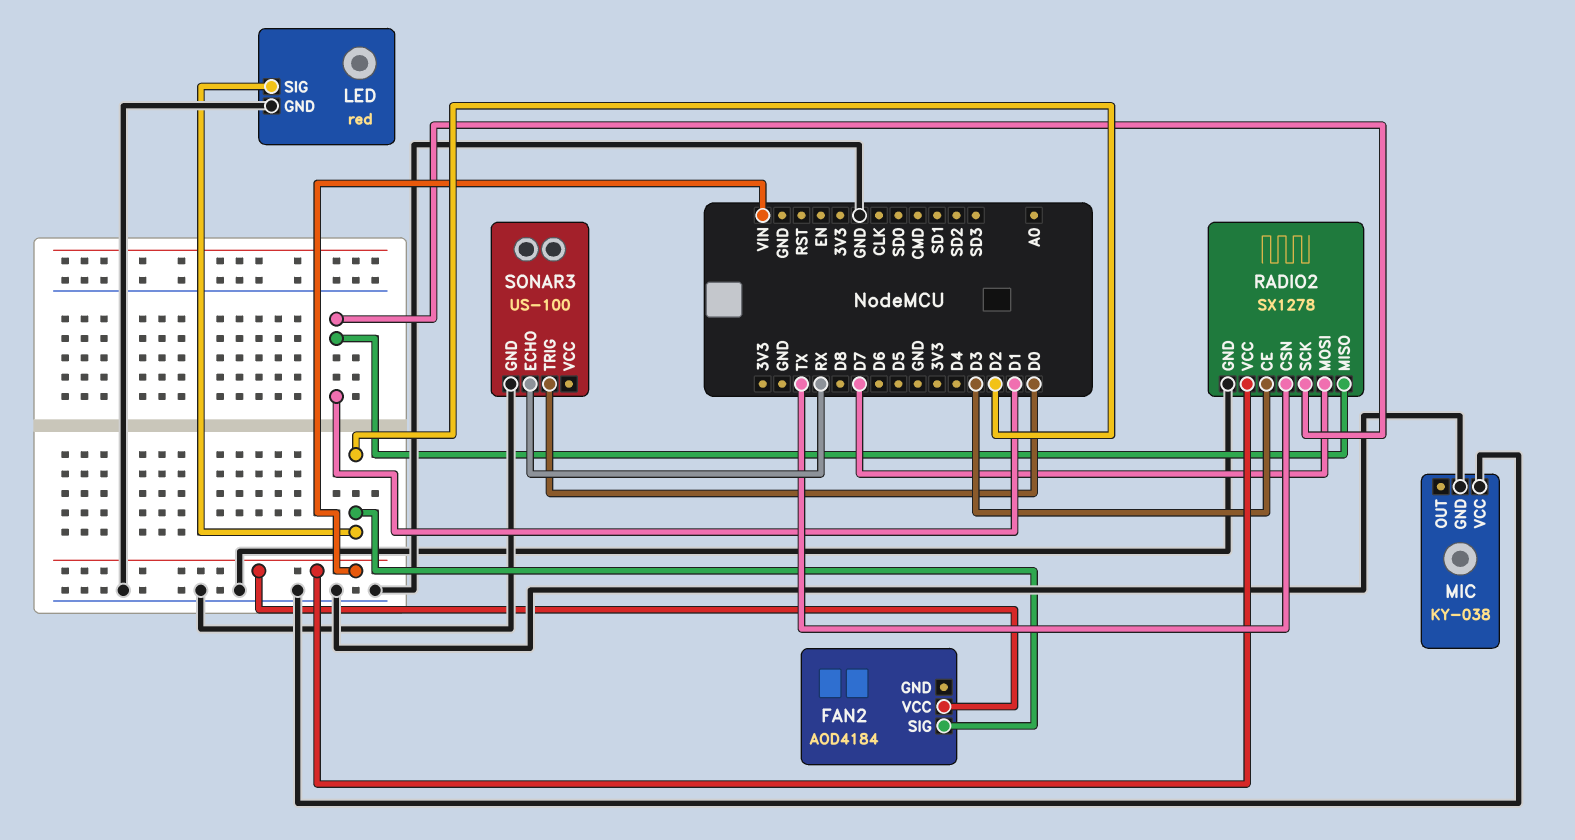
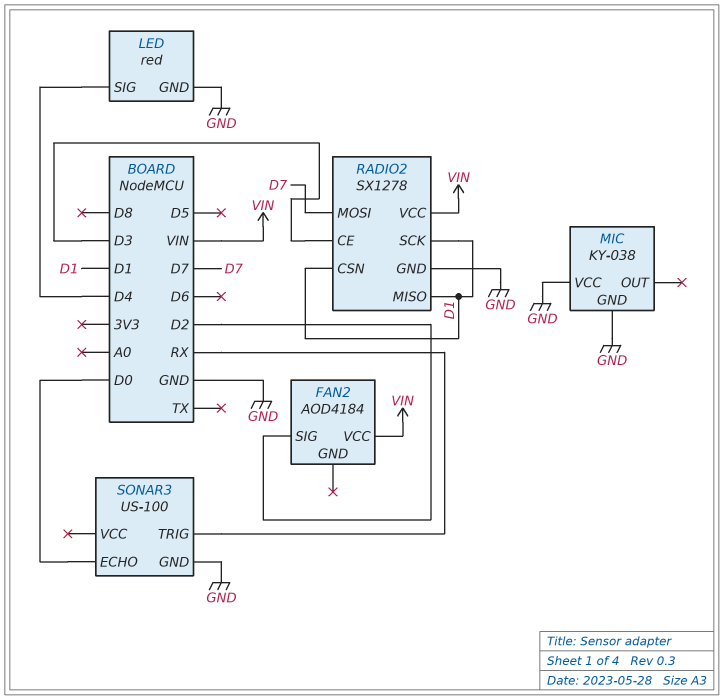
LED pin SIG: D2 -> D4
RADIO2 pin CSN: TX -> D1
SONAR3 pin ECHO: RX -> D0
SONAR3 pin TRIG: D0 -> RX

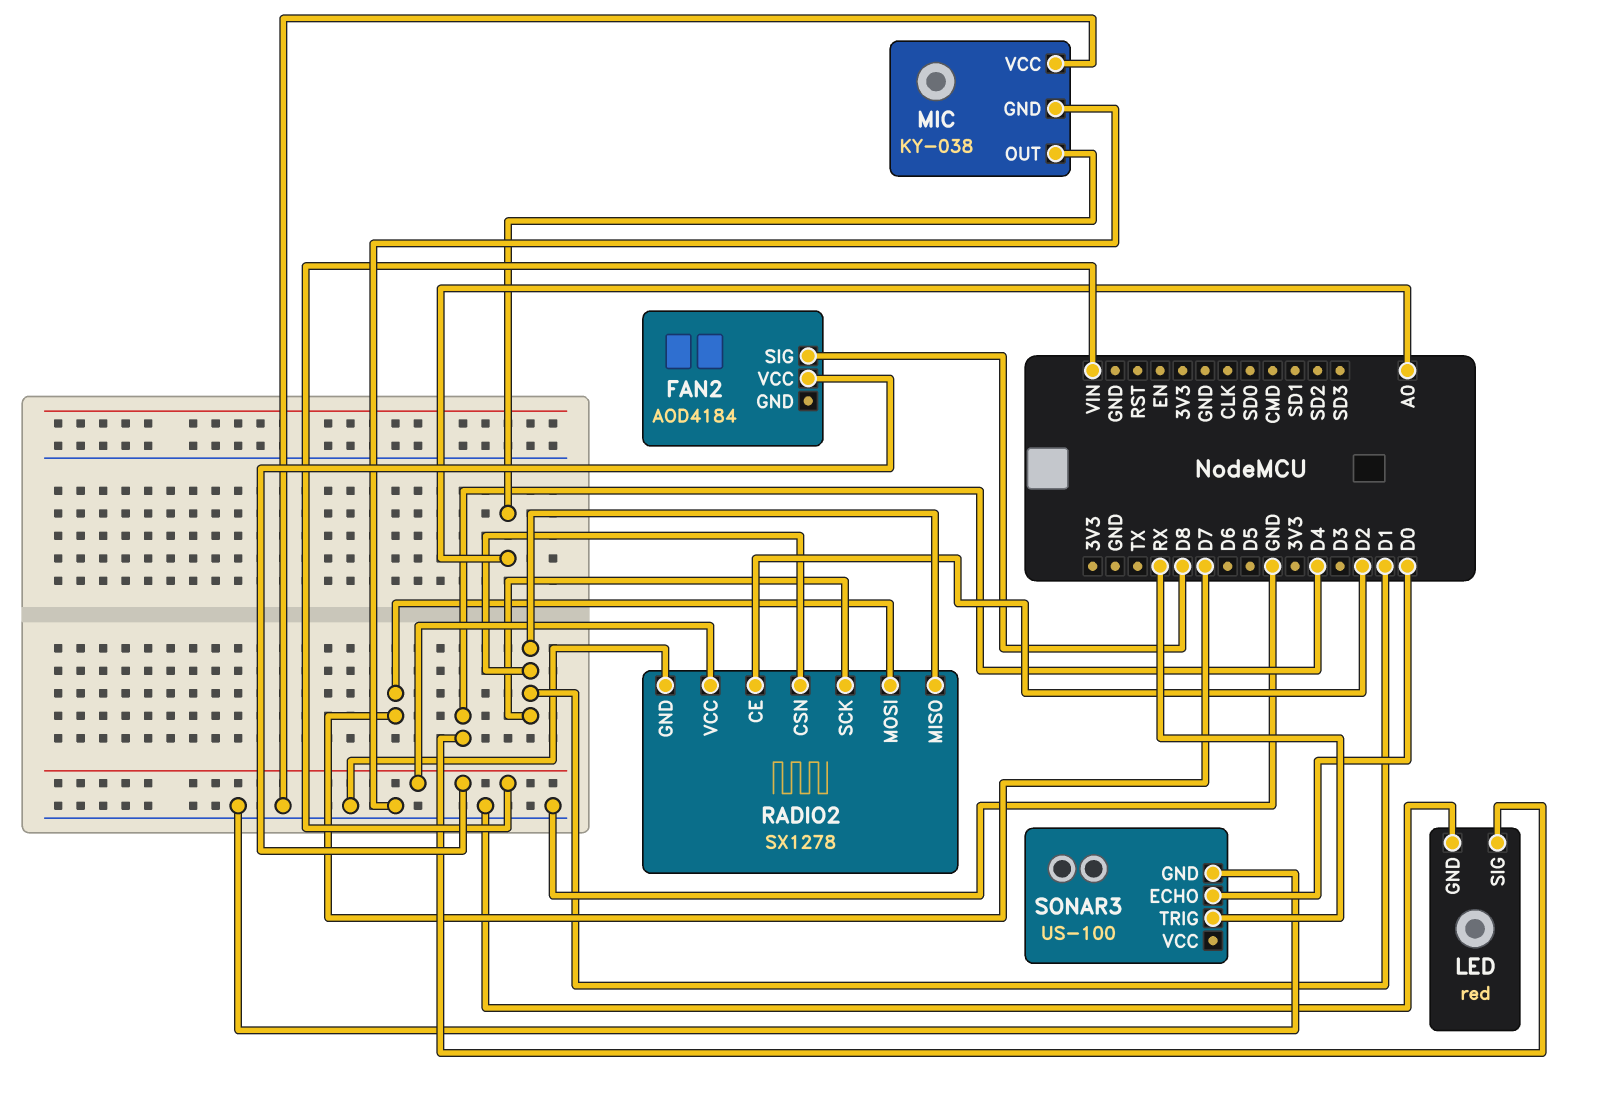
FAN2 pin SIG: D2 -> D8
MIC pin OUT: none -> A0
RADIO2 pin CE: D3 -> D2

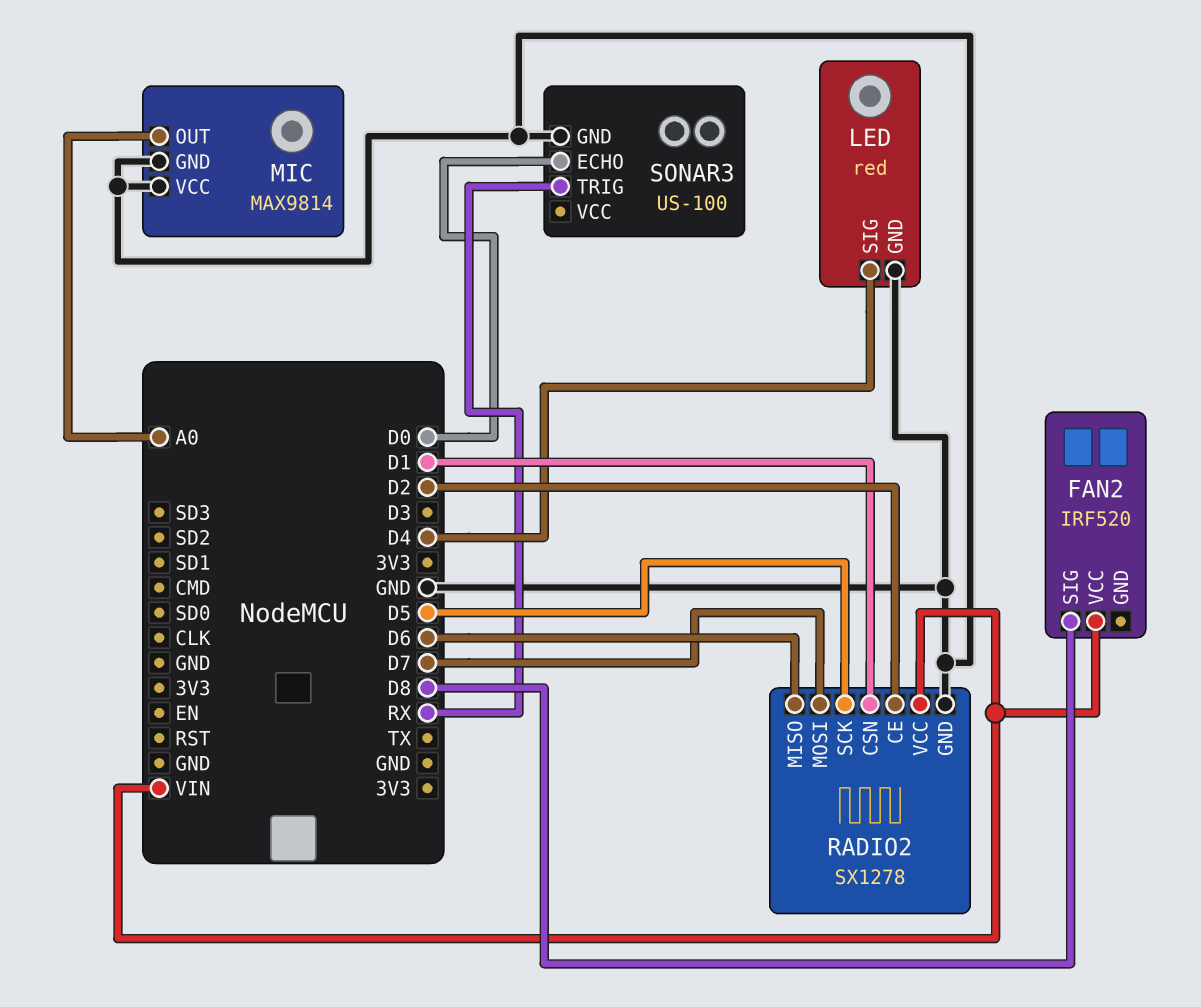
FAN2: AOD4184 -> IRF520
MIC: KY-038 -> MAX9814
RADIO2 pin MISO: D1 -> D6
RADIO2 pin SCK: D1 -> D5

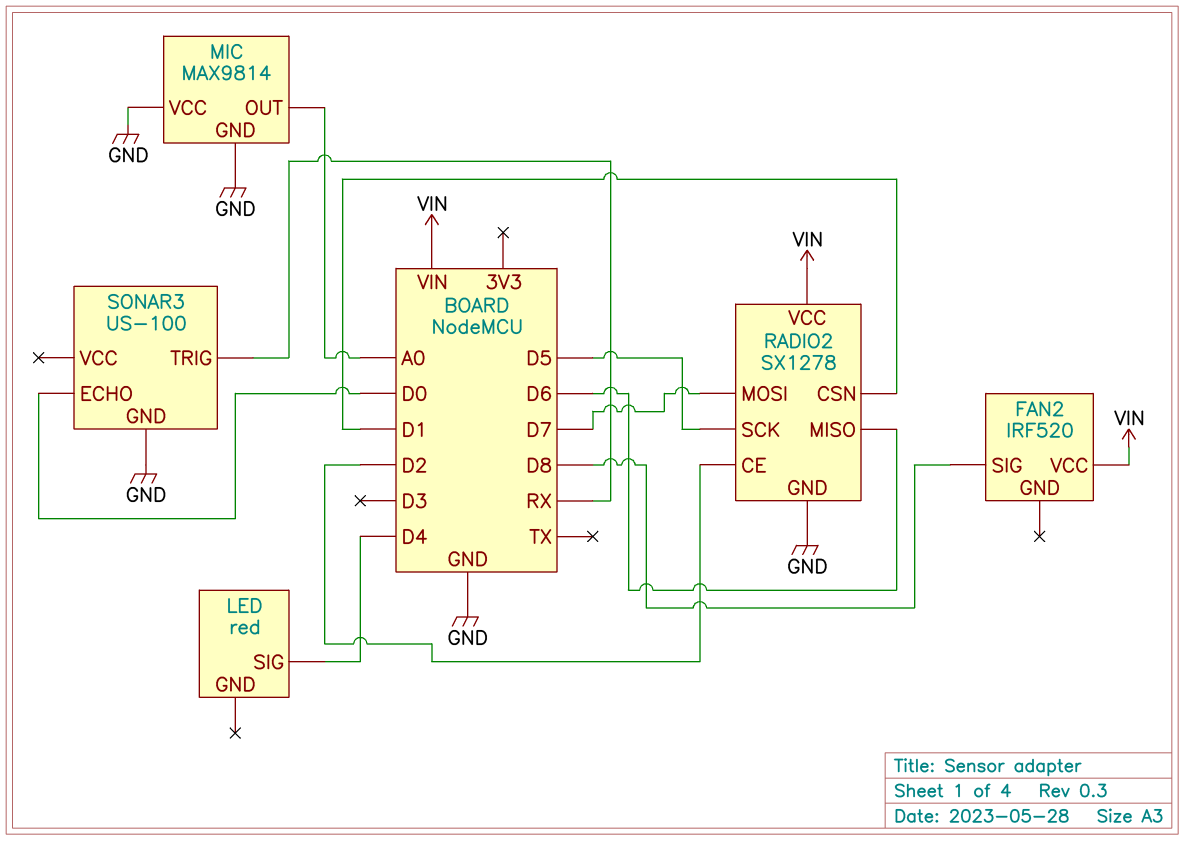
LED pin GND: GND -> none

